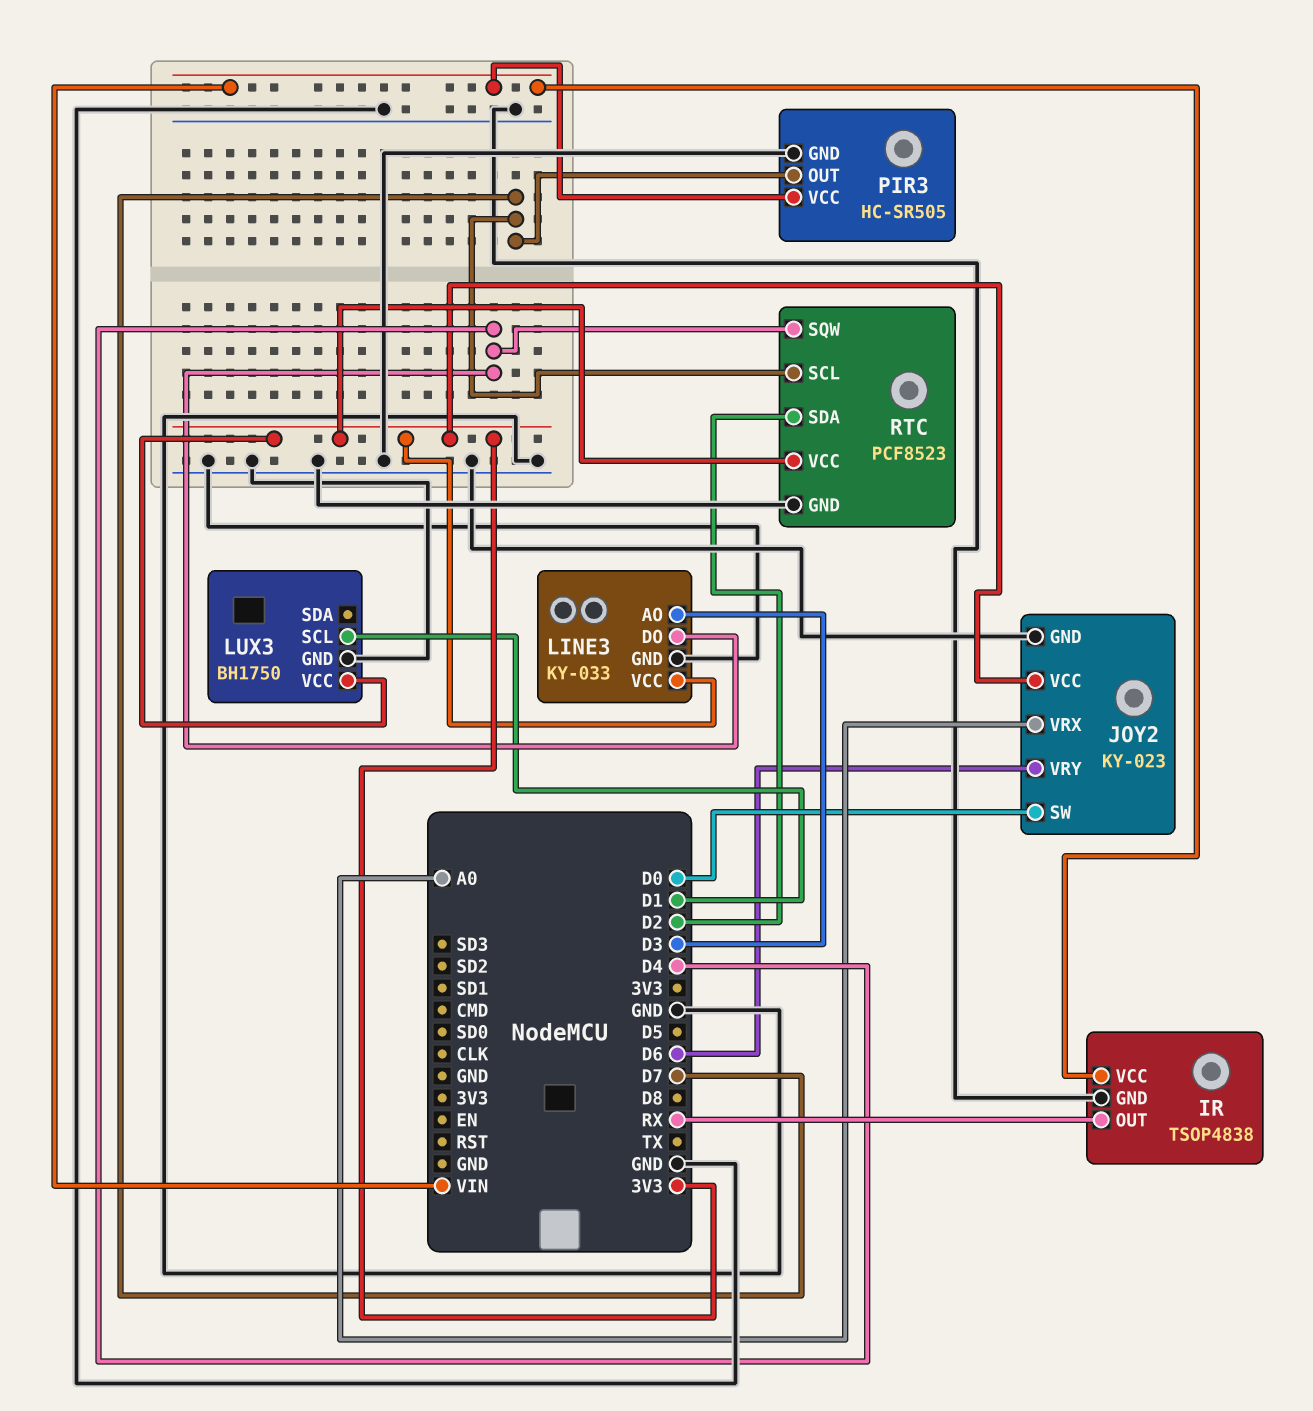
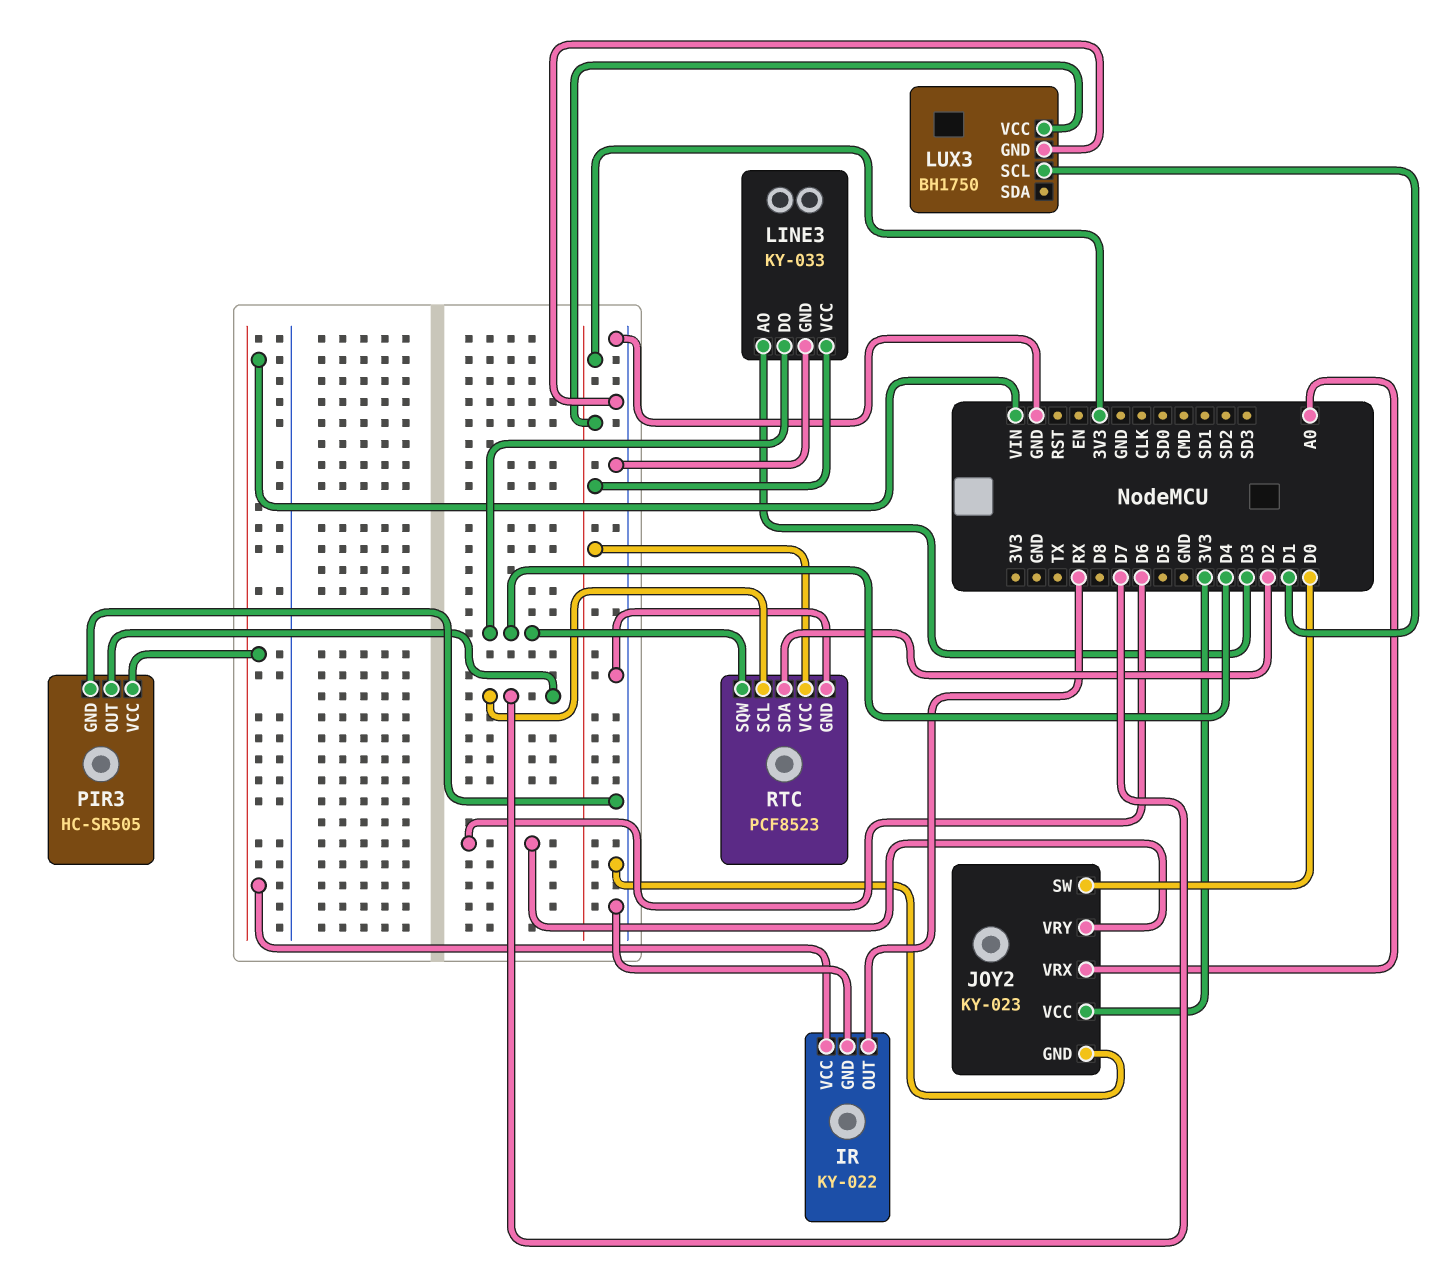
IR: TSOP4838 -> KY-022

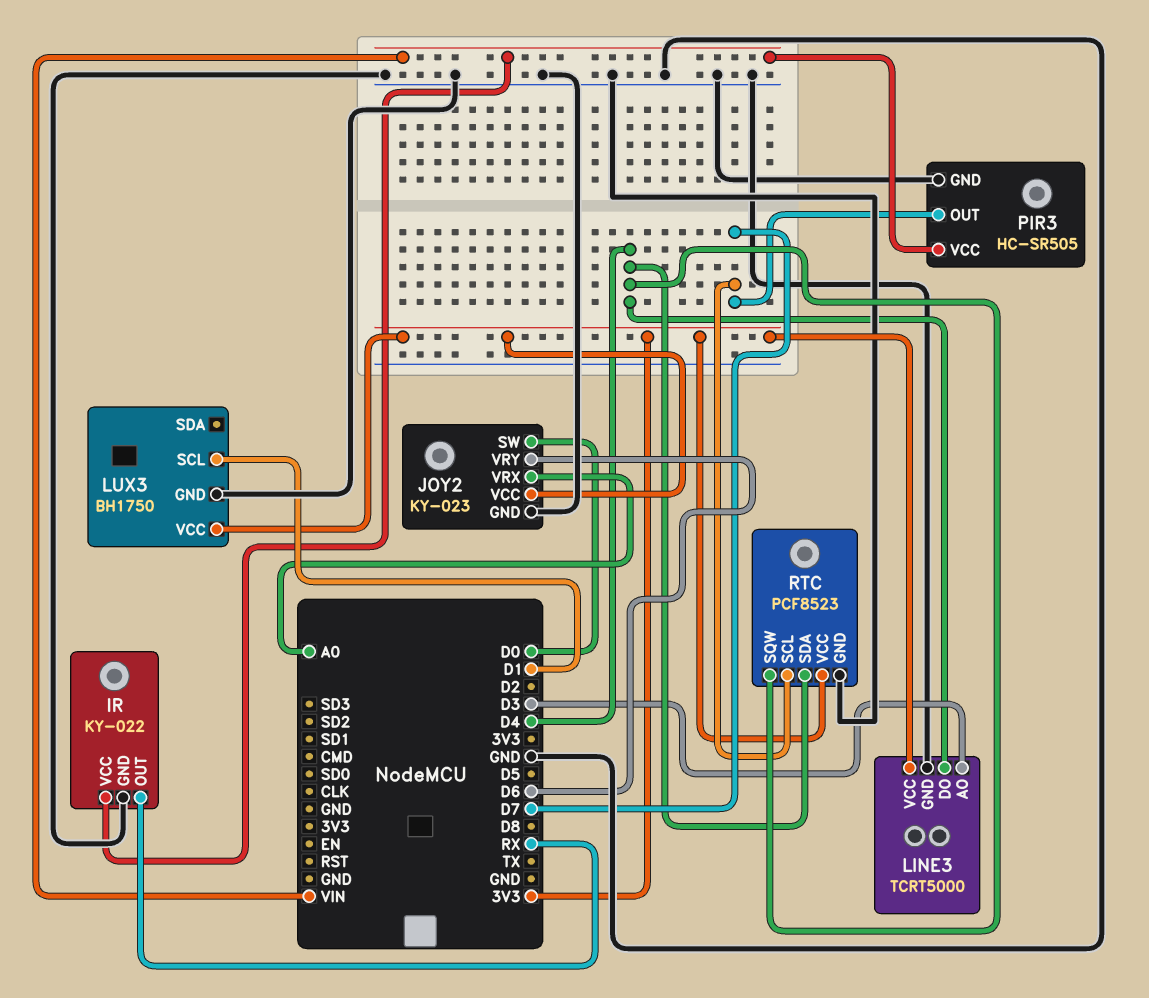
LINE3: KY-033 -> TCRT5000
RTC pin SDA: D2 -> D4

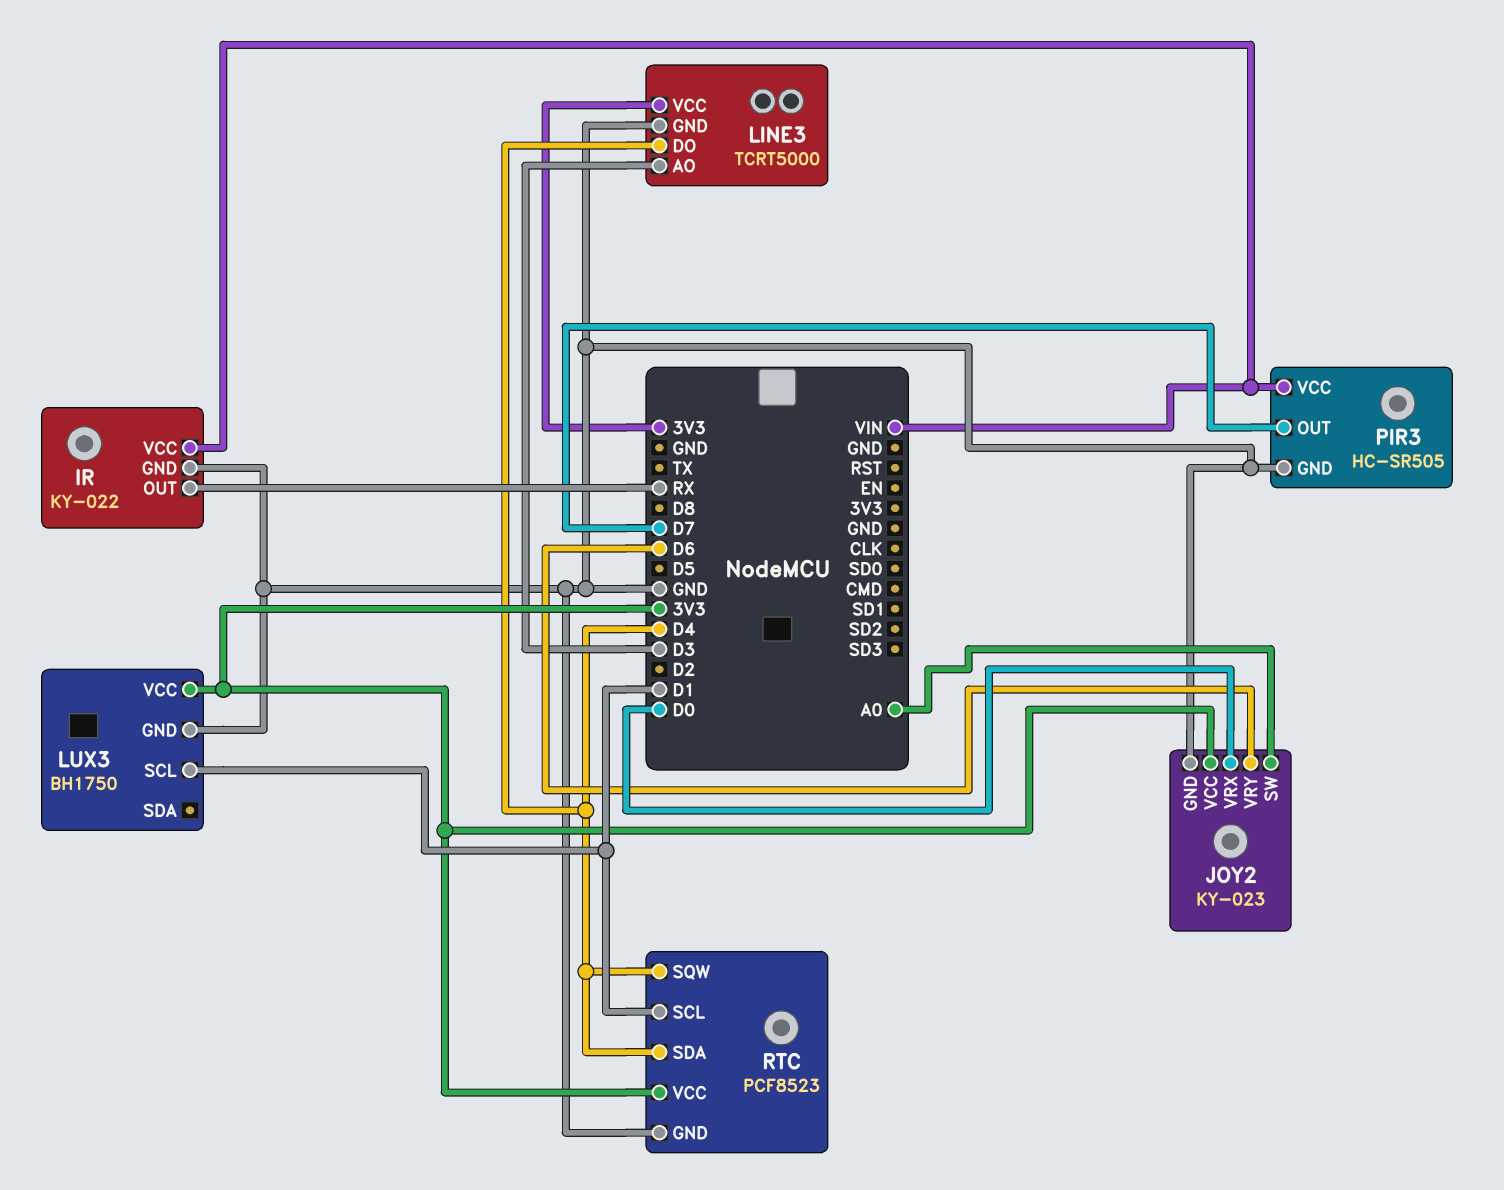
JOY2 pin SW: D0 -> A0
JOY2 pin VRX: A0 -> D0
RTC pin SCL: D7 -> D1

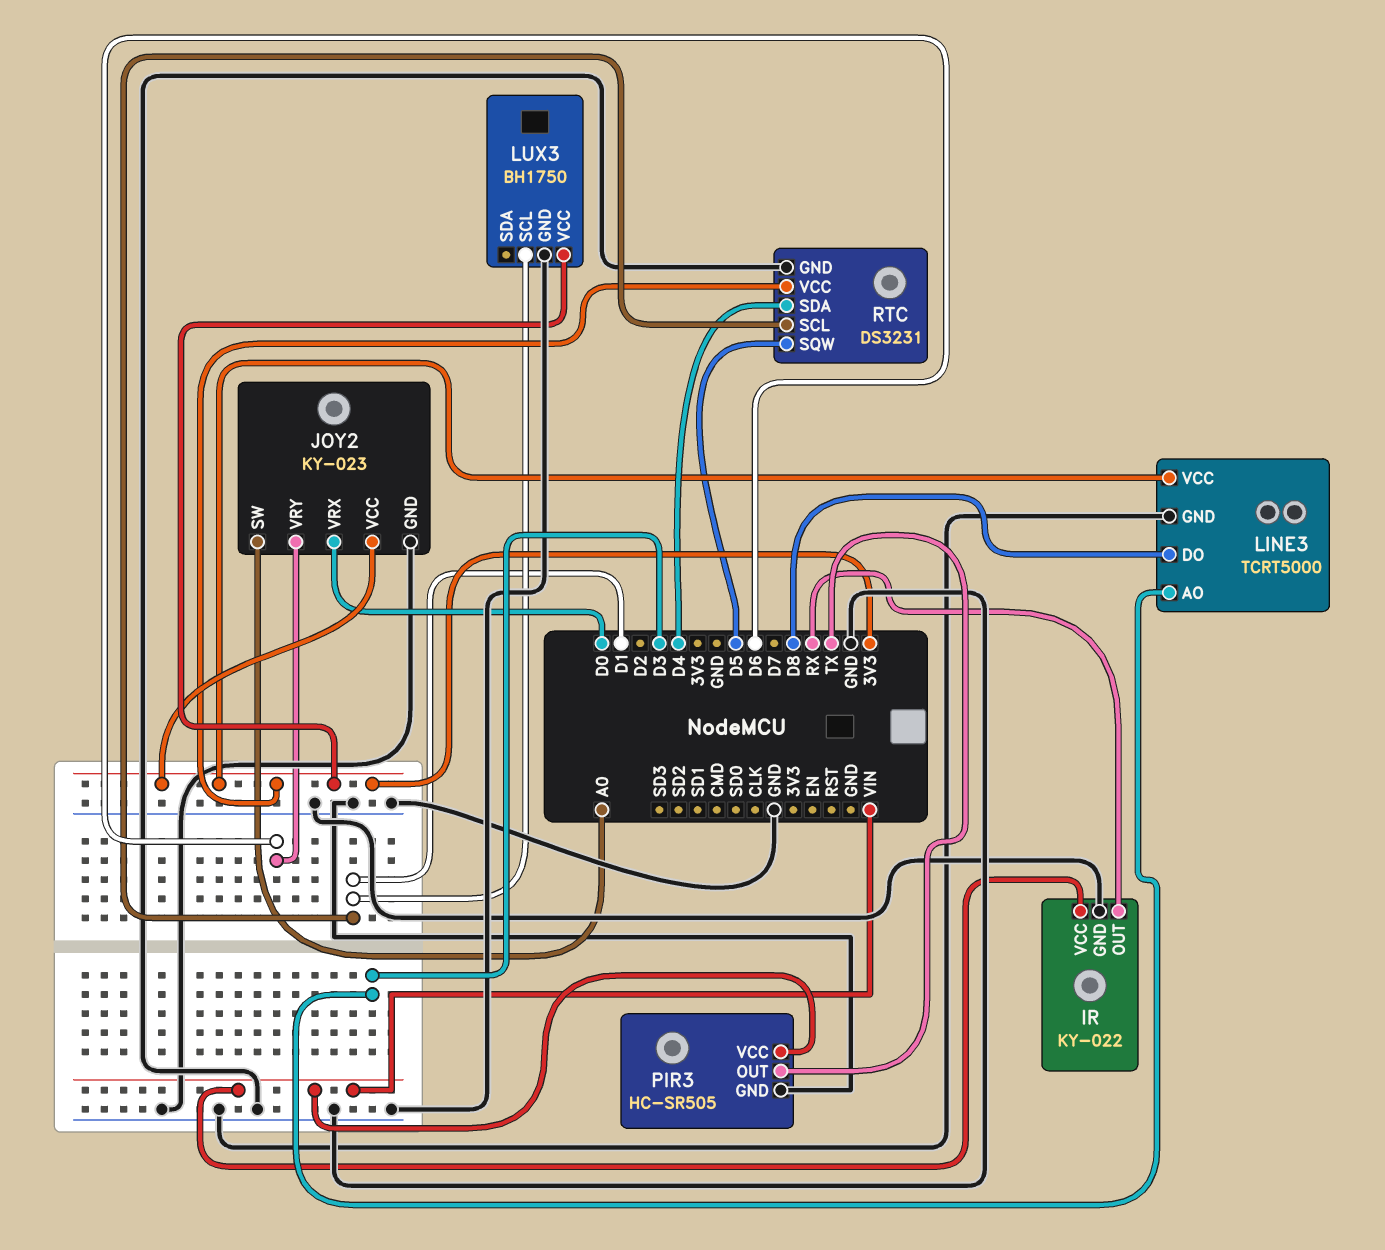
LINE3 pin DO: D4 -> D8
PIR3 pin OUT: D7 -> TX
RTC: PCF8523 -> DS3231
RTC pin SQW: D4 -> D5

